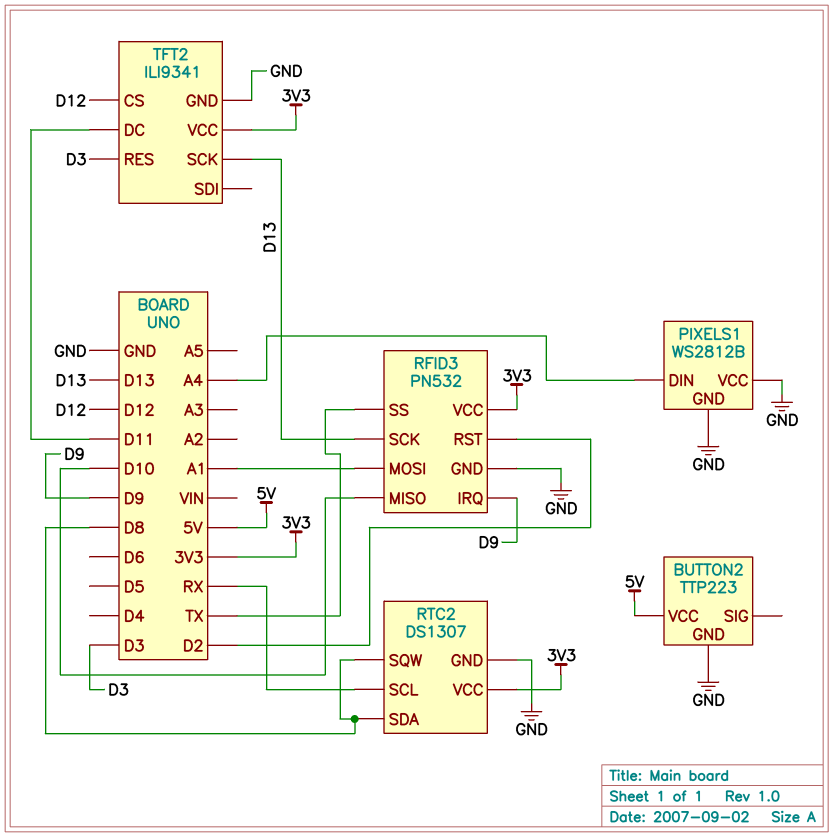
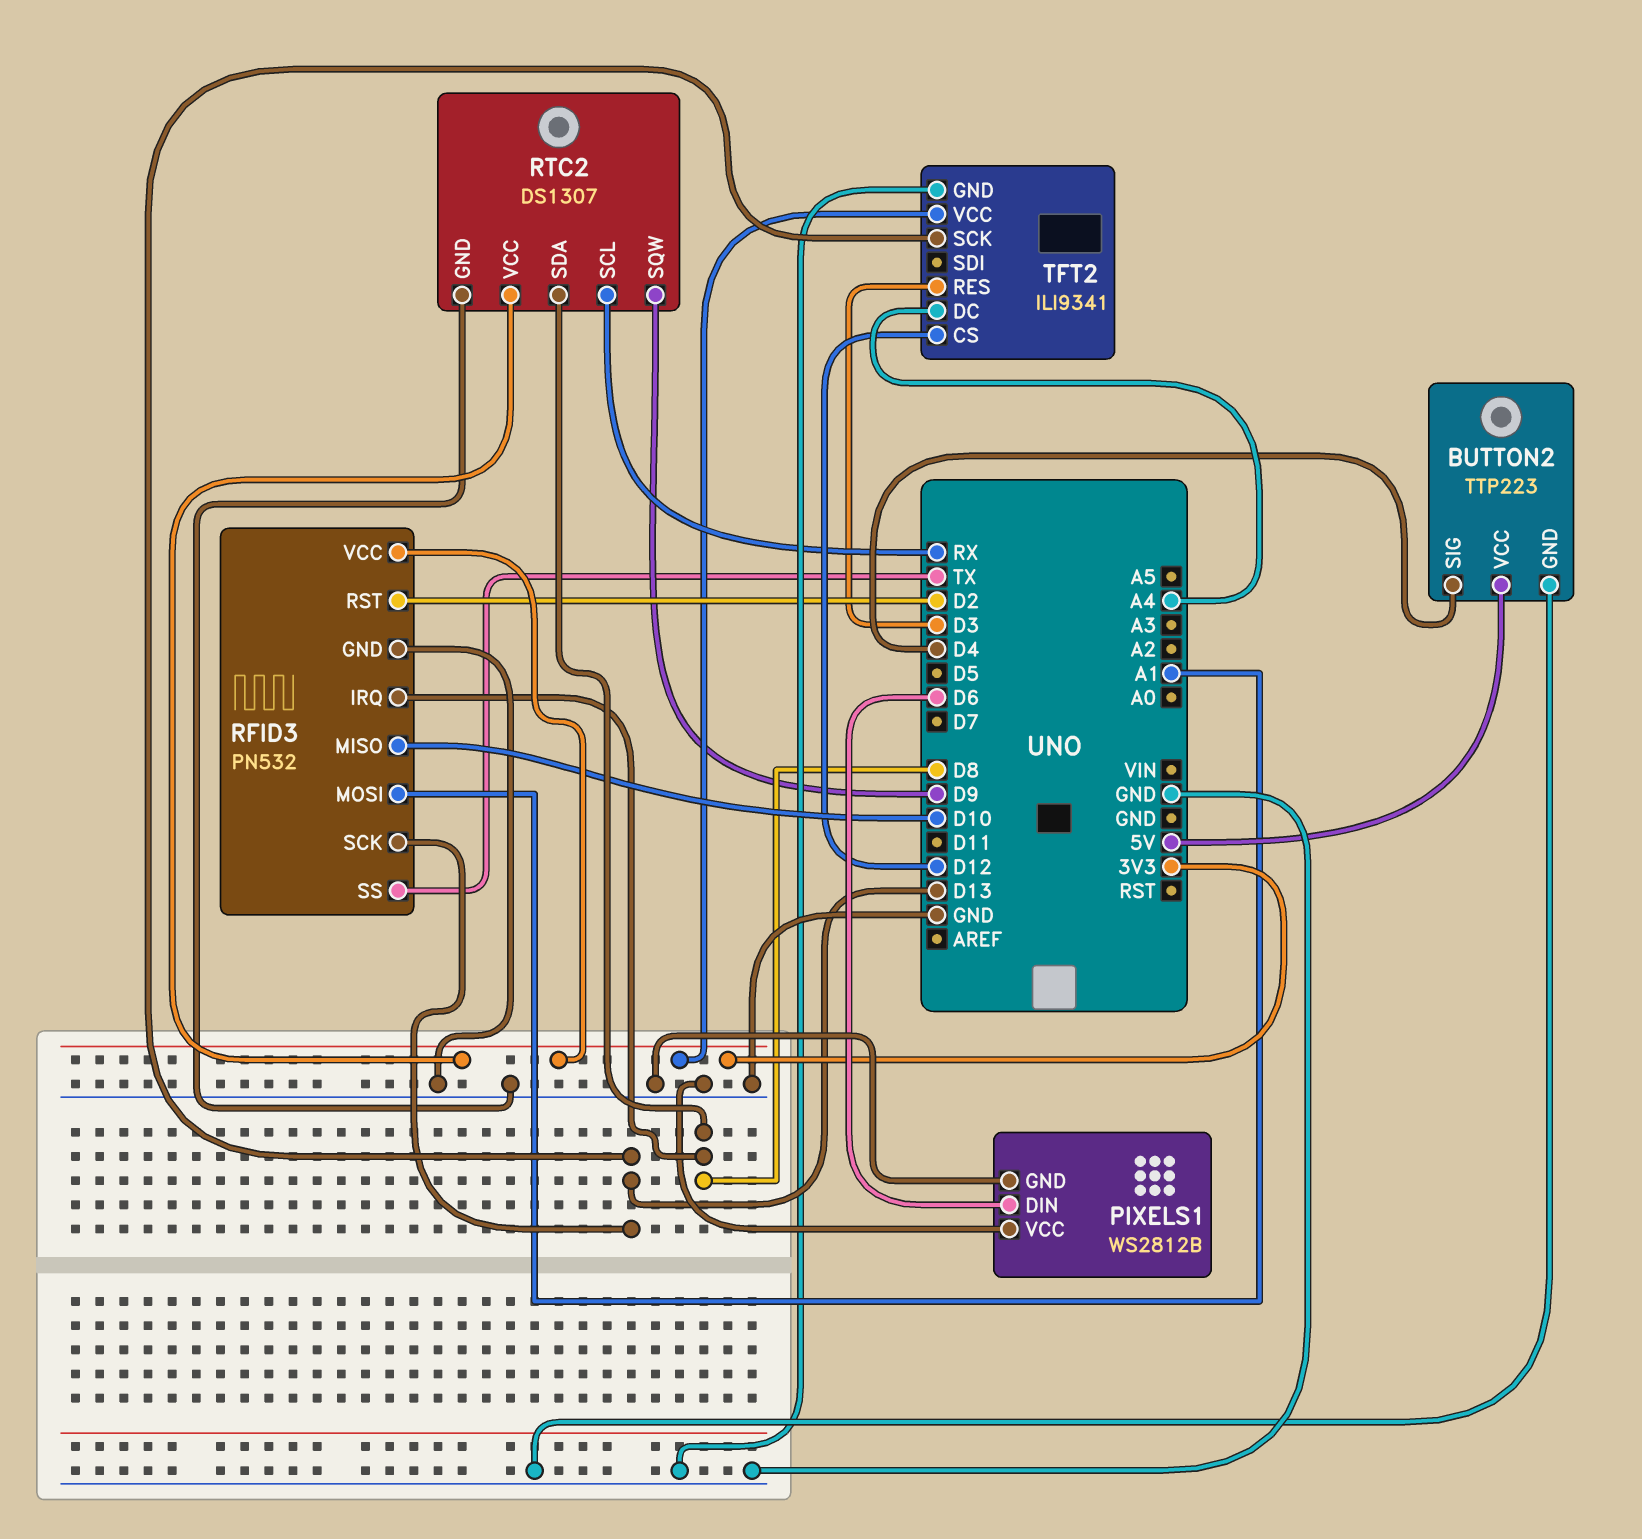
BUTTON2 pin SIG: none -> D4
PIXELS1 pin DIN: A4 -> D6
RFID3 pin IRQ: D9 -> D8
RTC2 pin SQW: D8 -> D9
TFT2 pin DC: D11 -> A4

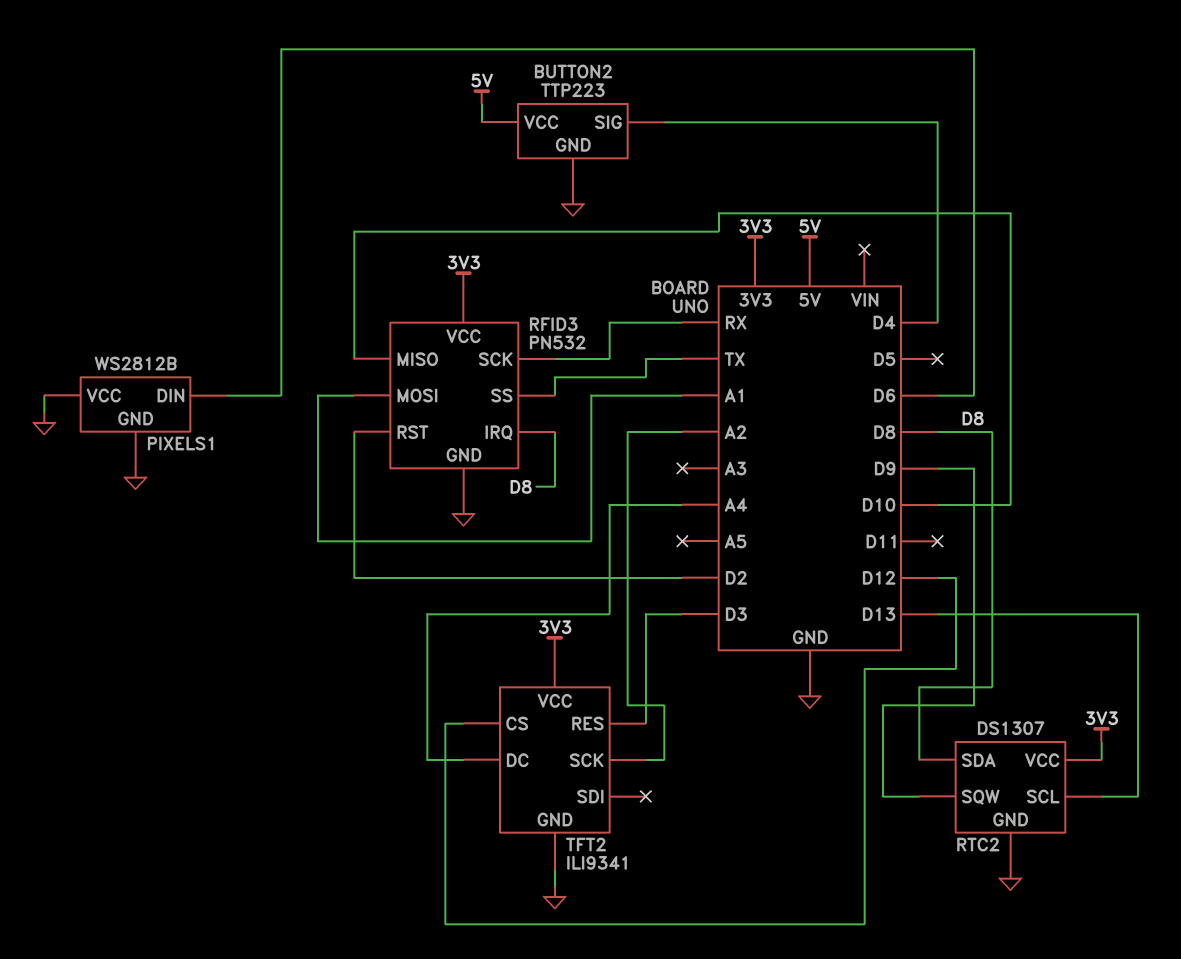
RFID3 pin SCK: D13 -> RX
RTC2 pin SCL: RX -> D13
TFT2 pin SCK: D13 -> A2

